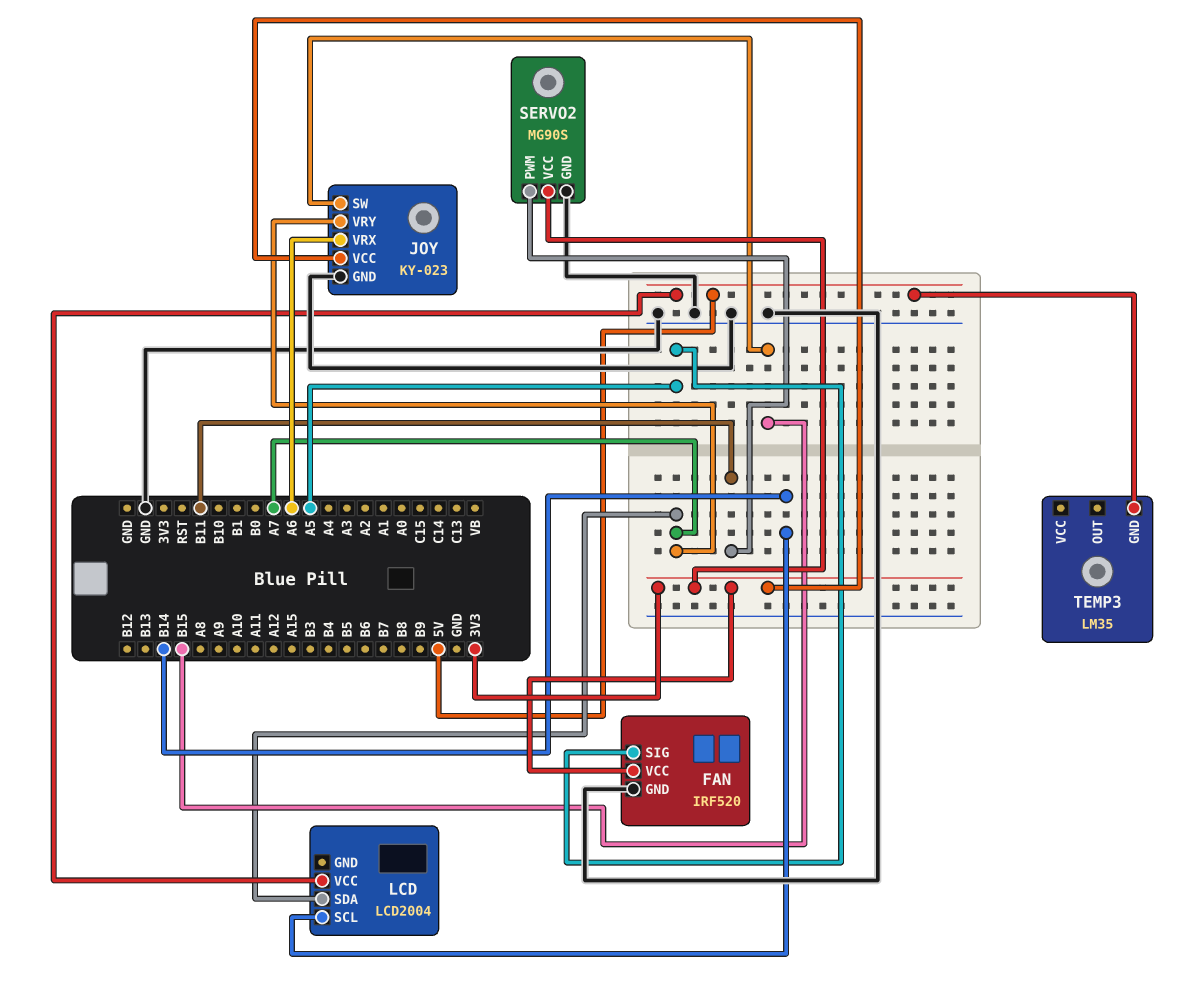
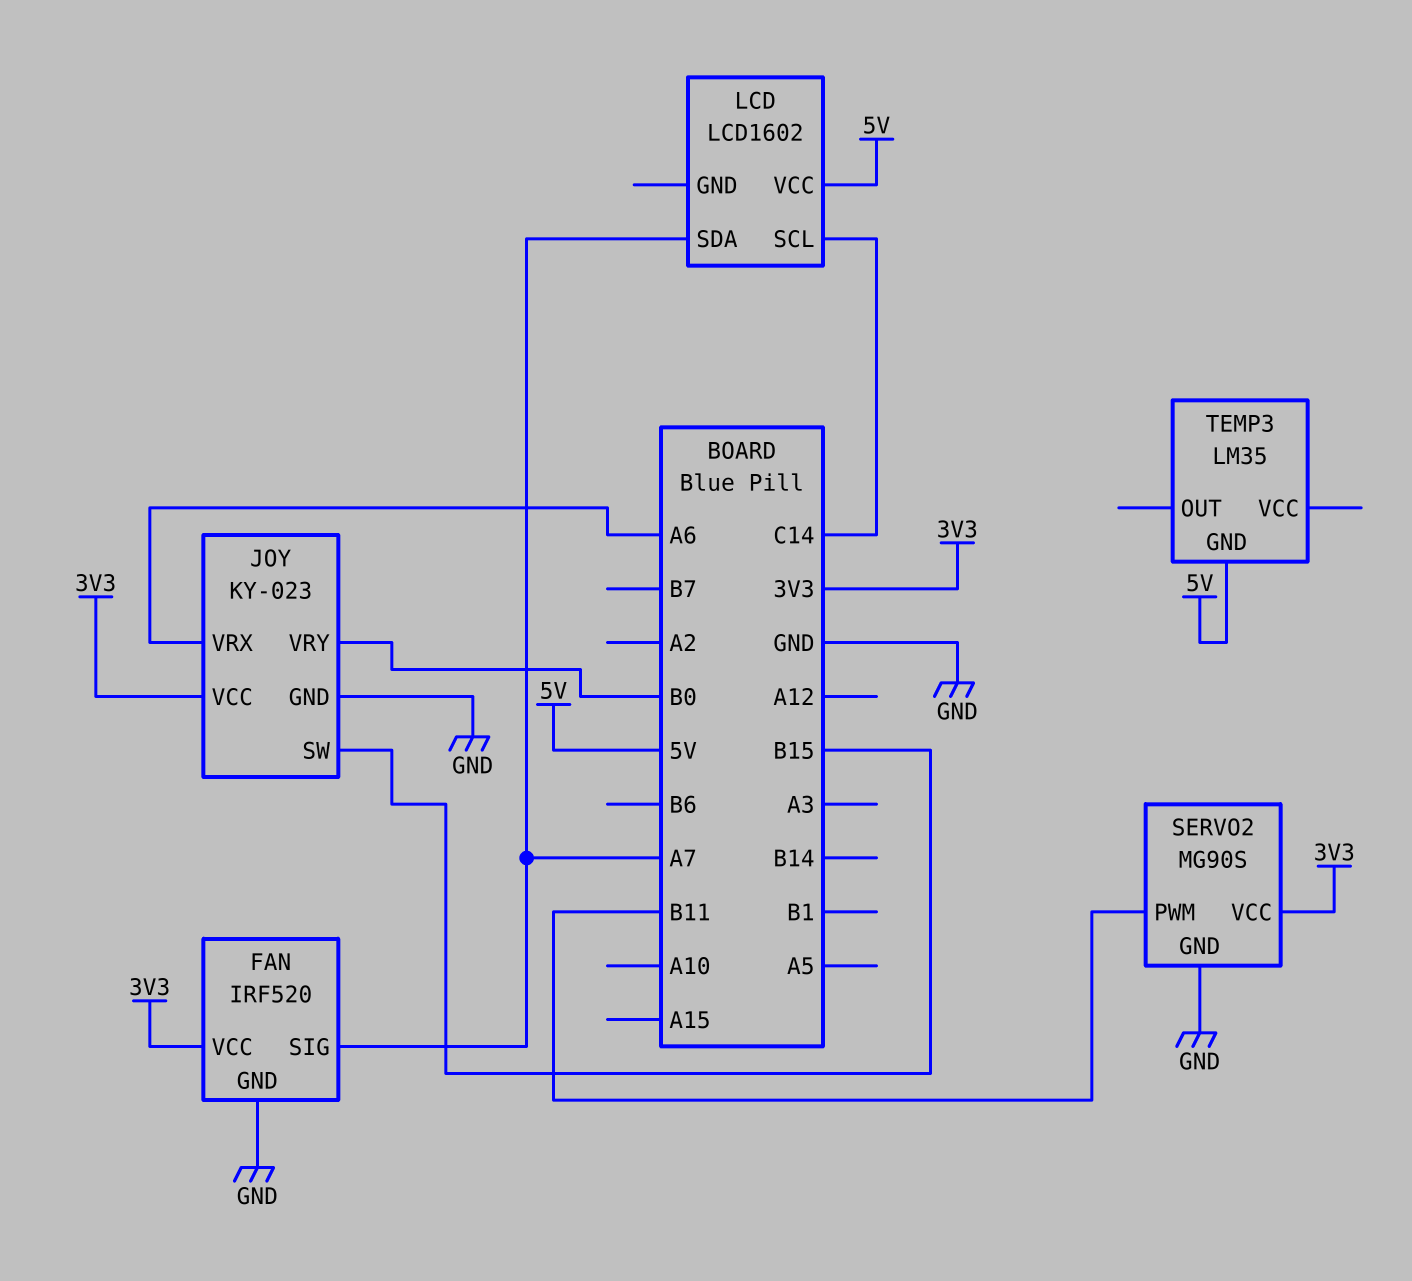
FAN pin SIG: A5 -> A7
JOY pin VRY: A7 -> B0
LCD: LCD2004 -> LCD1602
LCD pin SCL: B14 -> C14

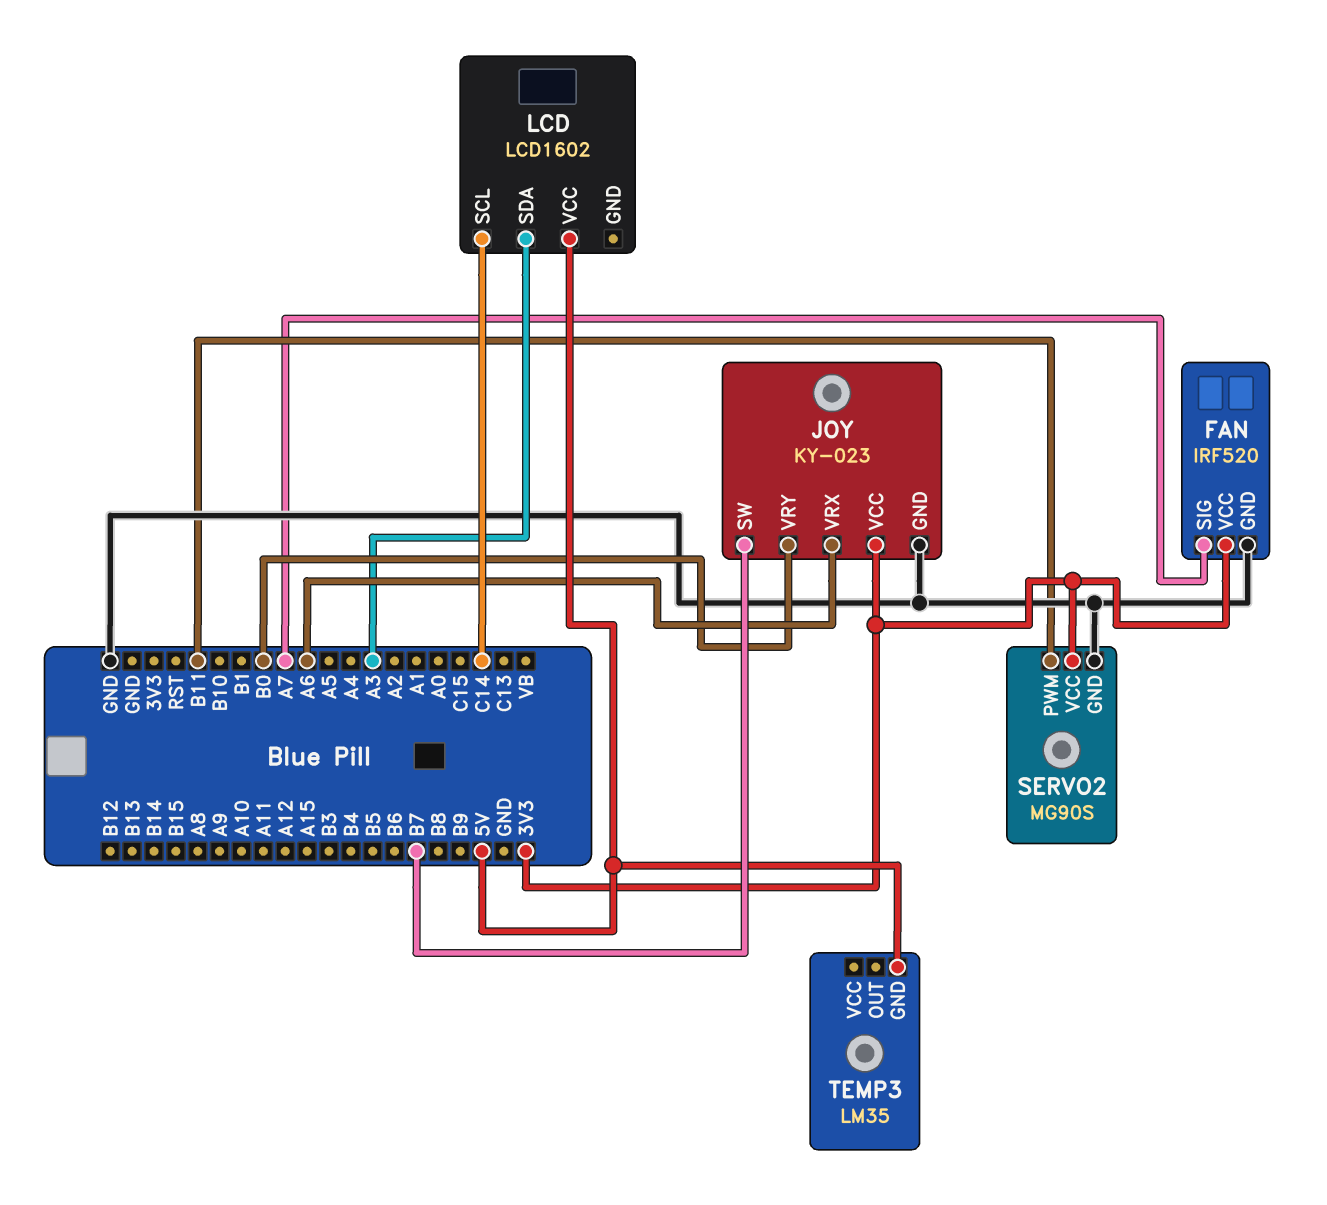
JOY pin SW: B15 -> B7
LCD pin SDA: A7 -> A3

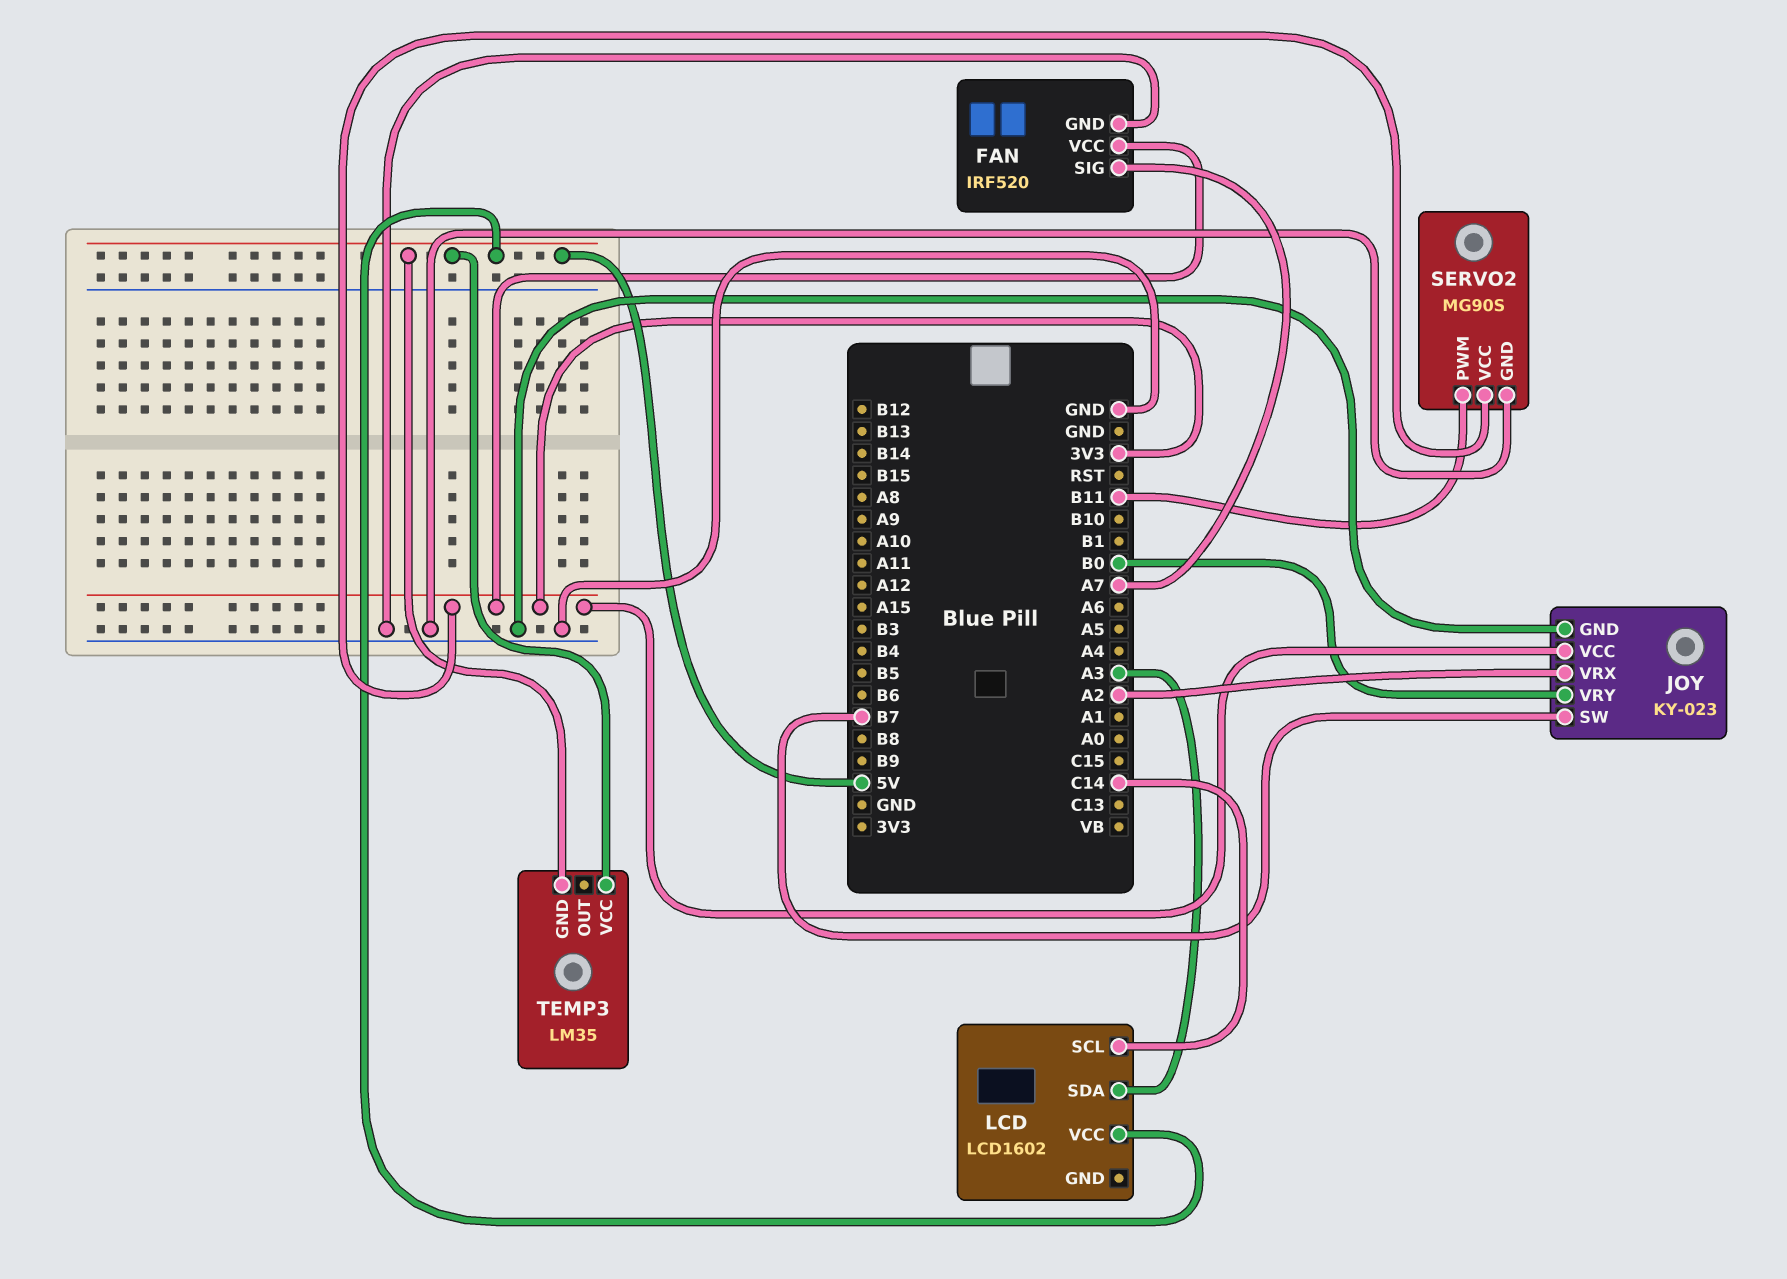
JOY pin VRX: A6 -> A2
TEMP3 pin VCC: none -> 5V

